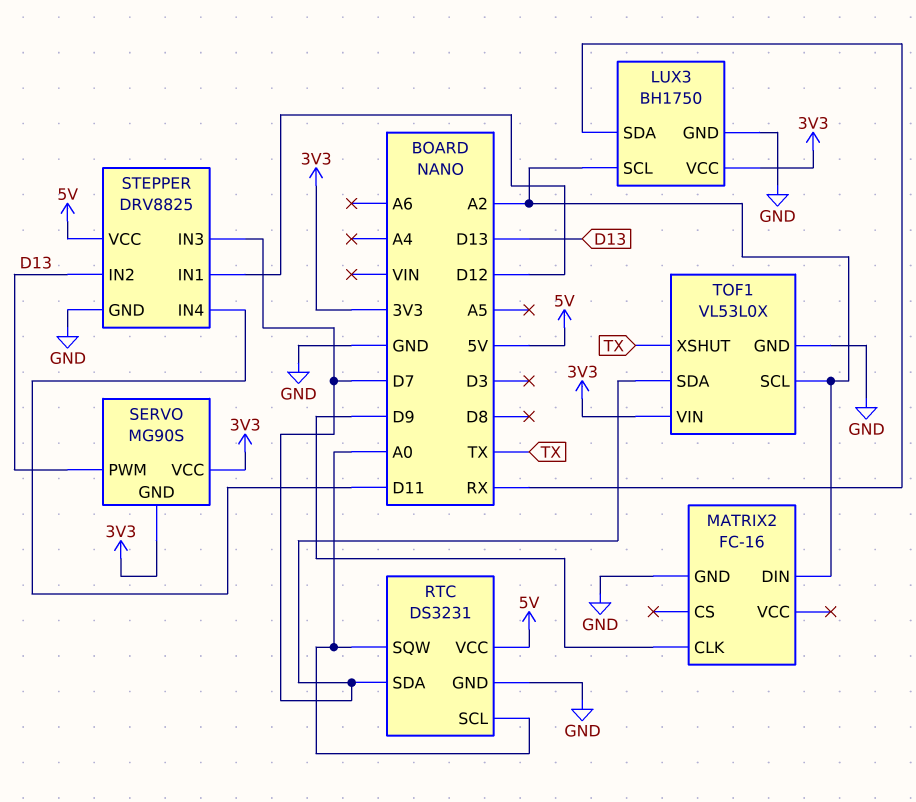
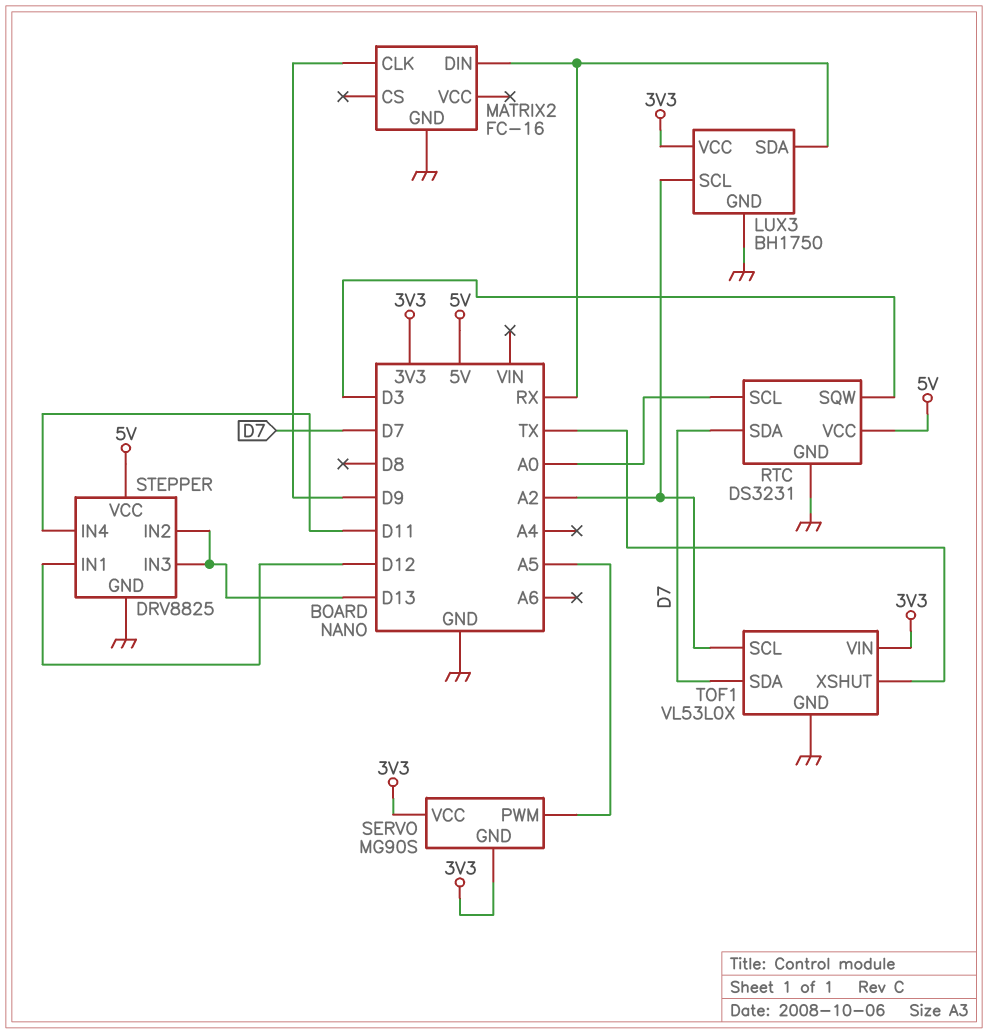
MATRIX2 pin DIN: A2 -> RX
RTC pin SQW: A0 -> D3
SERVO pin PWM: D13 -> A5
STEPPER pin IN3: D7 -> D13

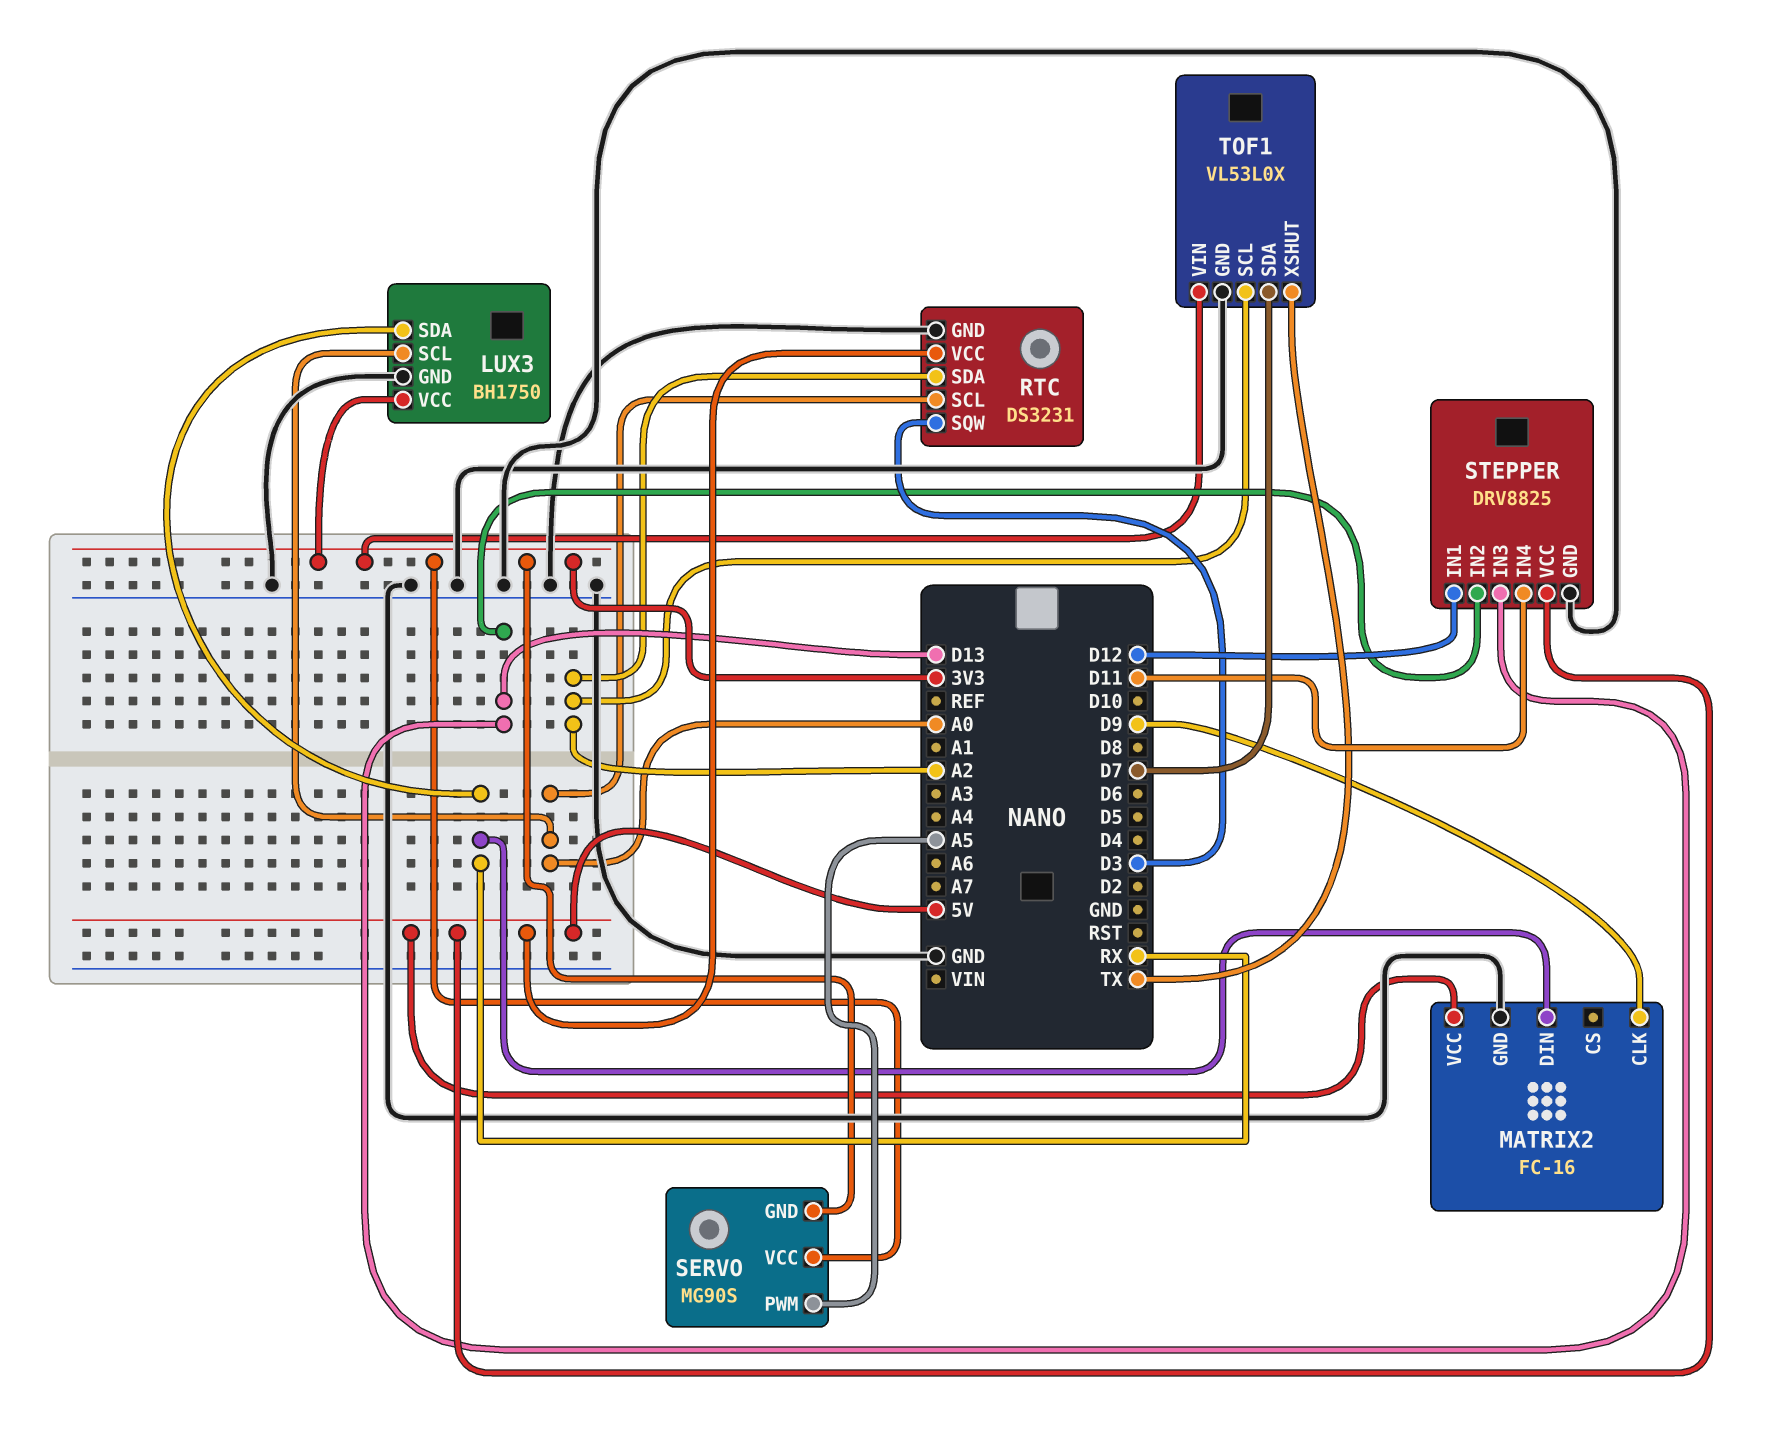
LUX3 pin SCL: A2 -> A0
MATRIX2 pin VCC: none -> 5V
RTC pin SDA: D7 -> A2

